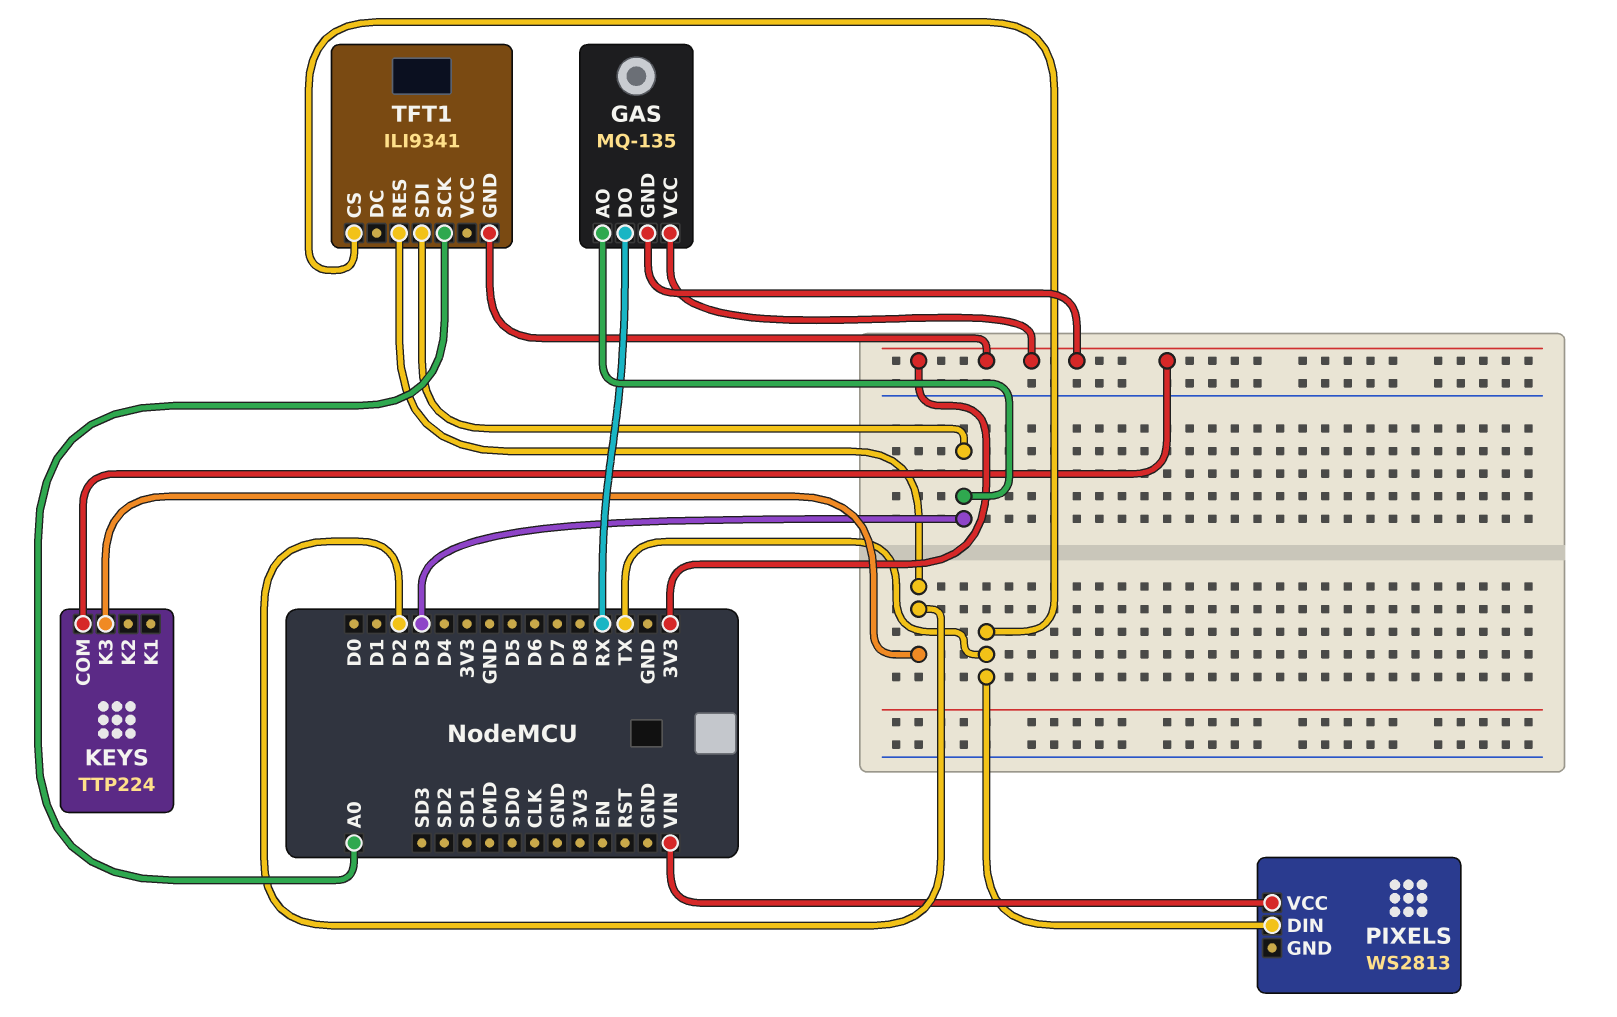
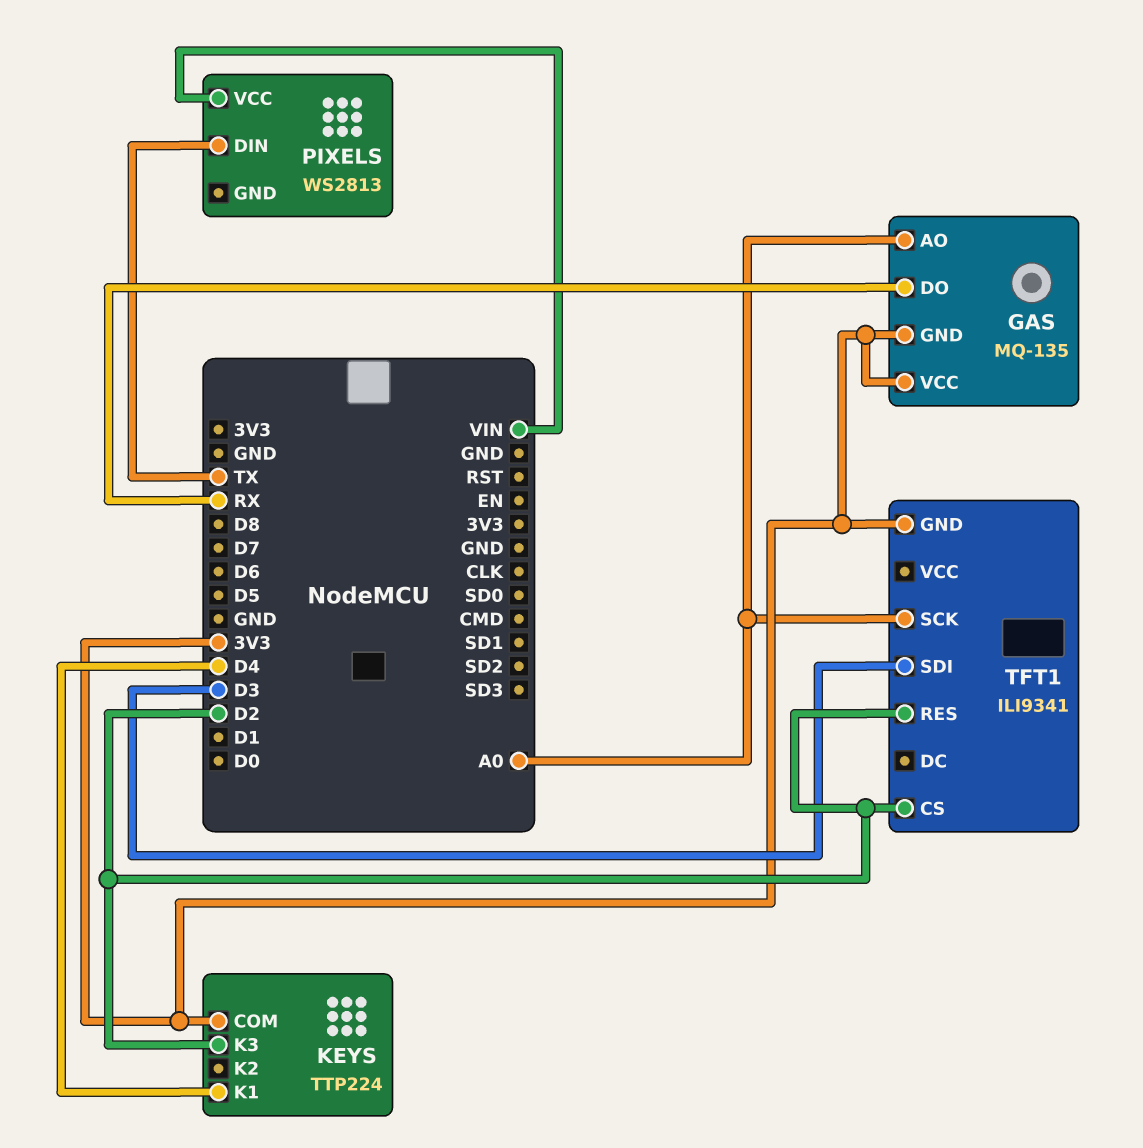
GAS pin AO: D3 -> A0
KEYS pin K1: none -> D4
TFT1 pin CS: TX -> D2

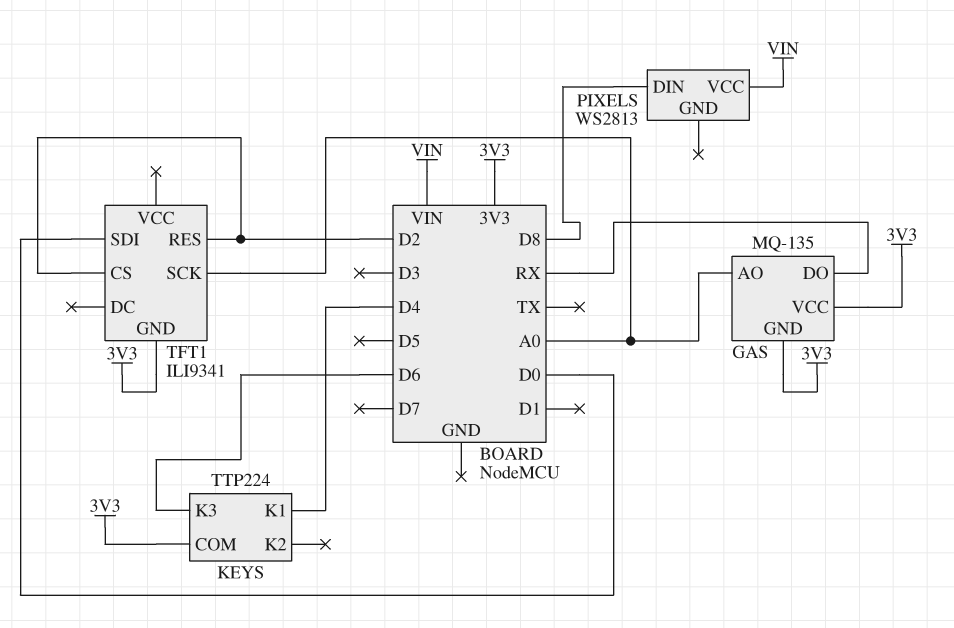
KEYS pin K3: D2 -> D6
PIXELS pin DIN: TX -> D8
TFT1 pin SDI: D3 -> D0

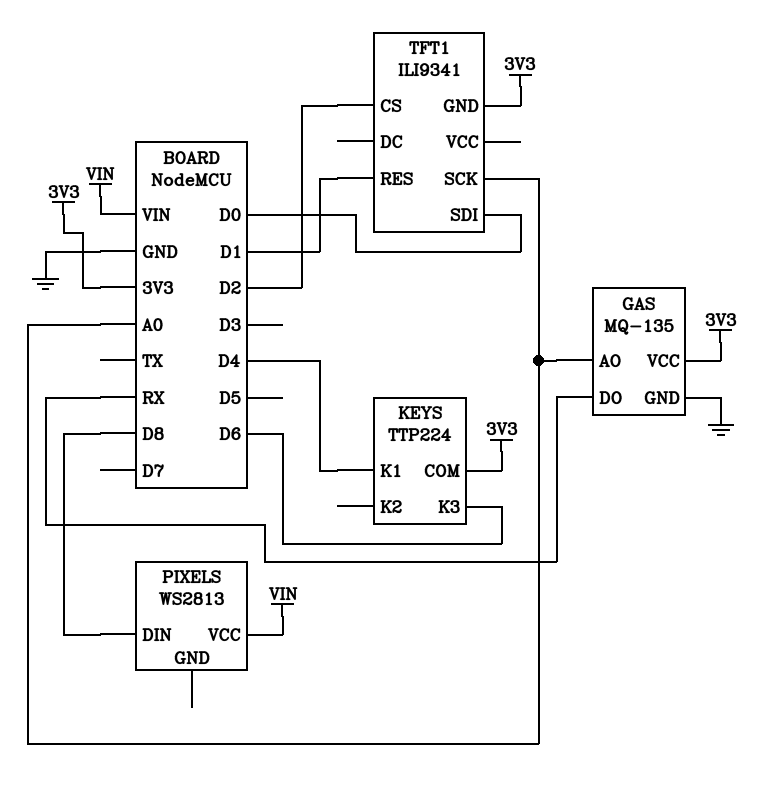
GAS pin GND: 3V3 -> GND
TFT1 pin RES: D2 -> D1

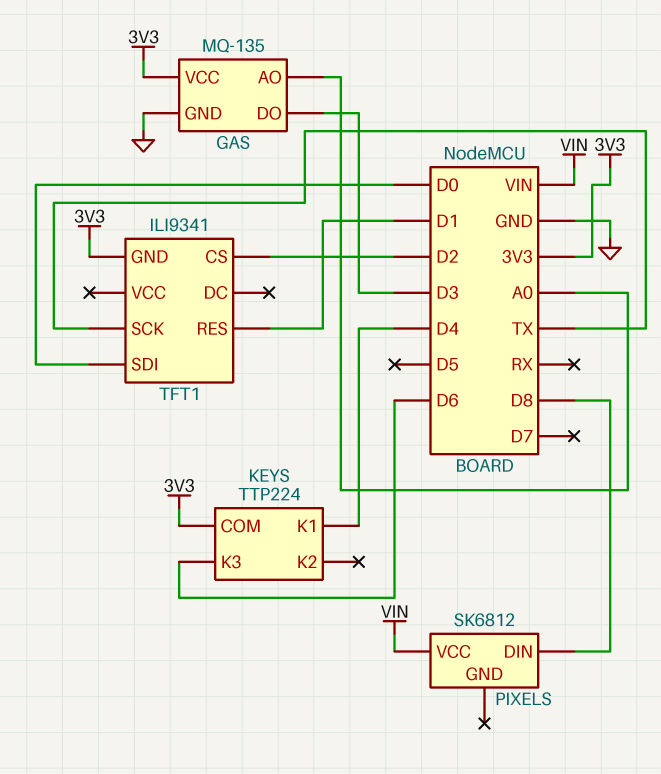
GAS pin DO: RX -> D3
PIXELS: WS2813 -> SK6812
TFT1 pin SCK: A0 -> TX

